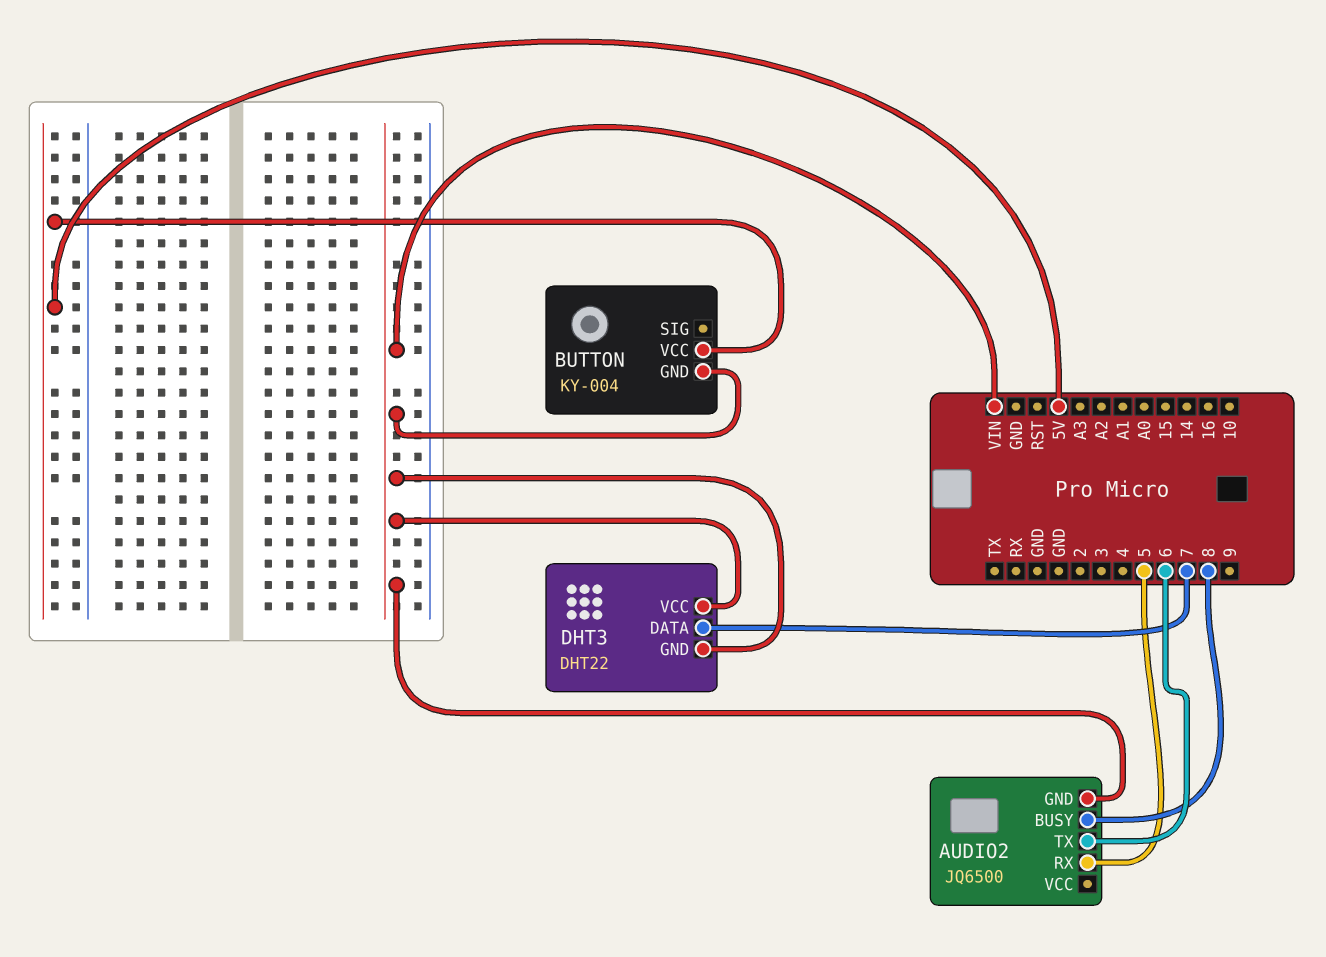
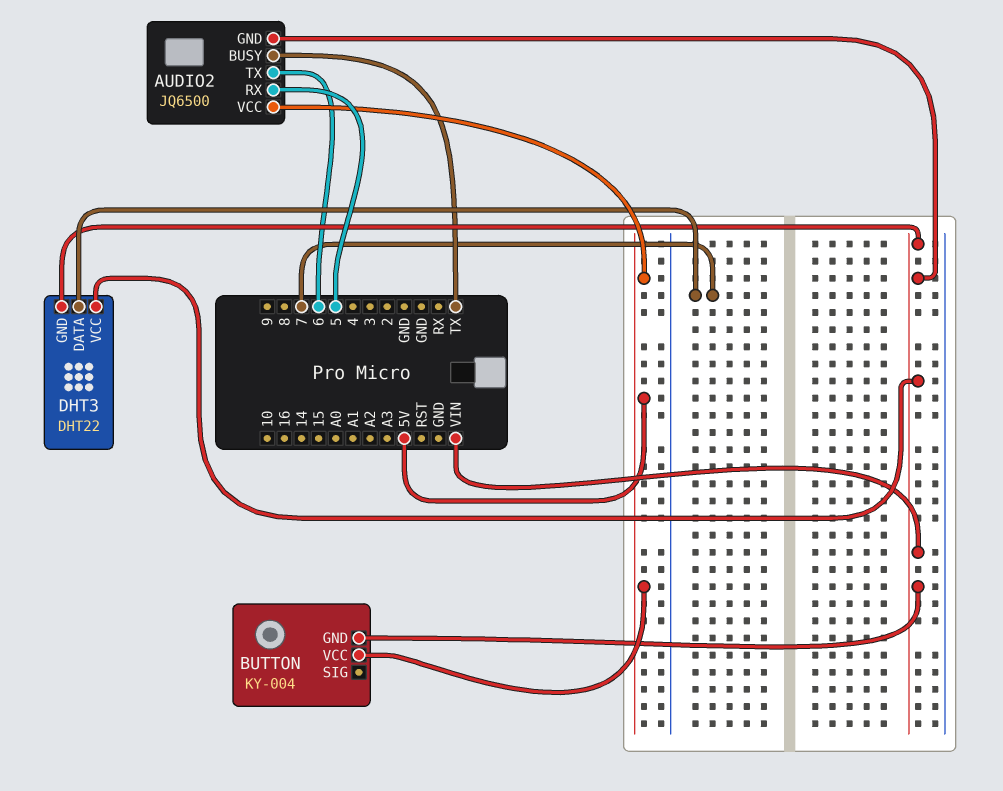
AUDIO2 pin BUSY: 8 -> TX
AUDIO2 pin VCC: none -> 5V

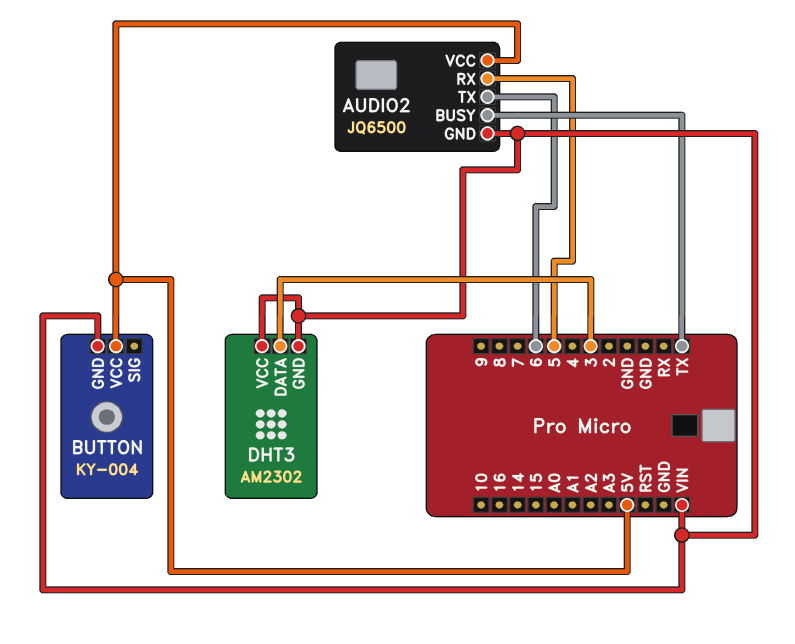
DHT3: DHT22 -> AM2302
DHT3 pin DATA: 7 -> 3

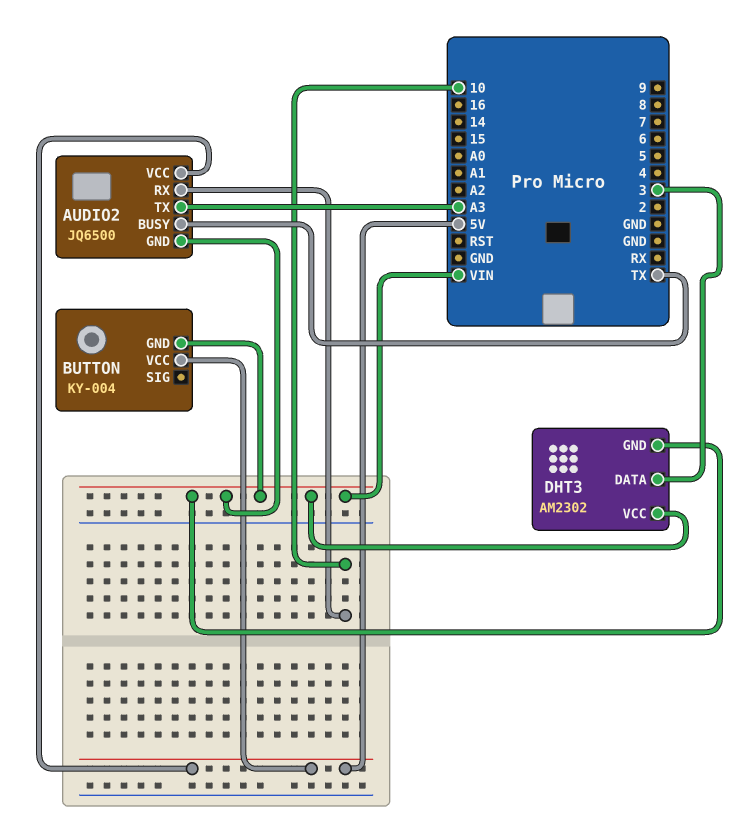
AUDIO2 pin RX: 5 -> 10
AUDIO2 pin TX: 6 -> A3

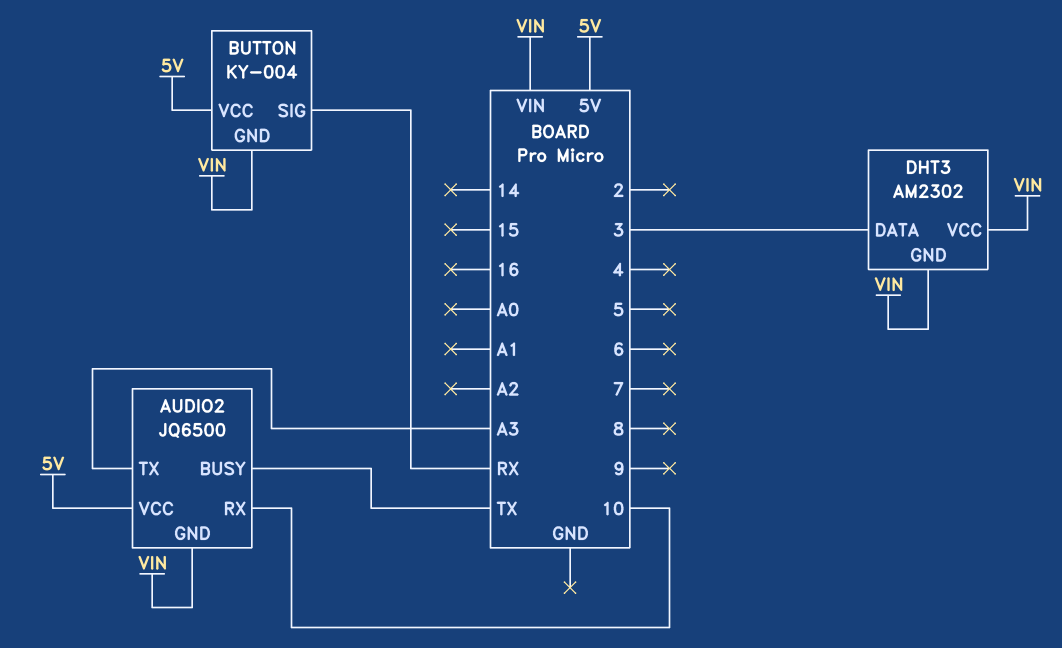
BUTTON pin SIG: none -> RX

